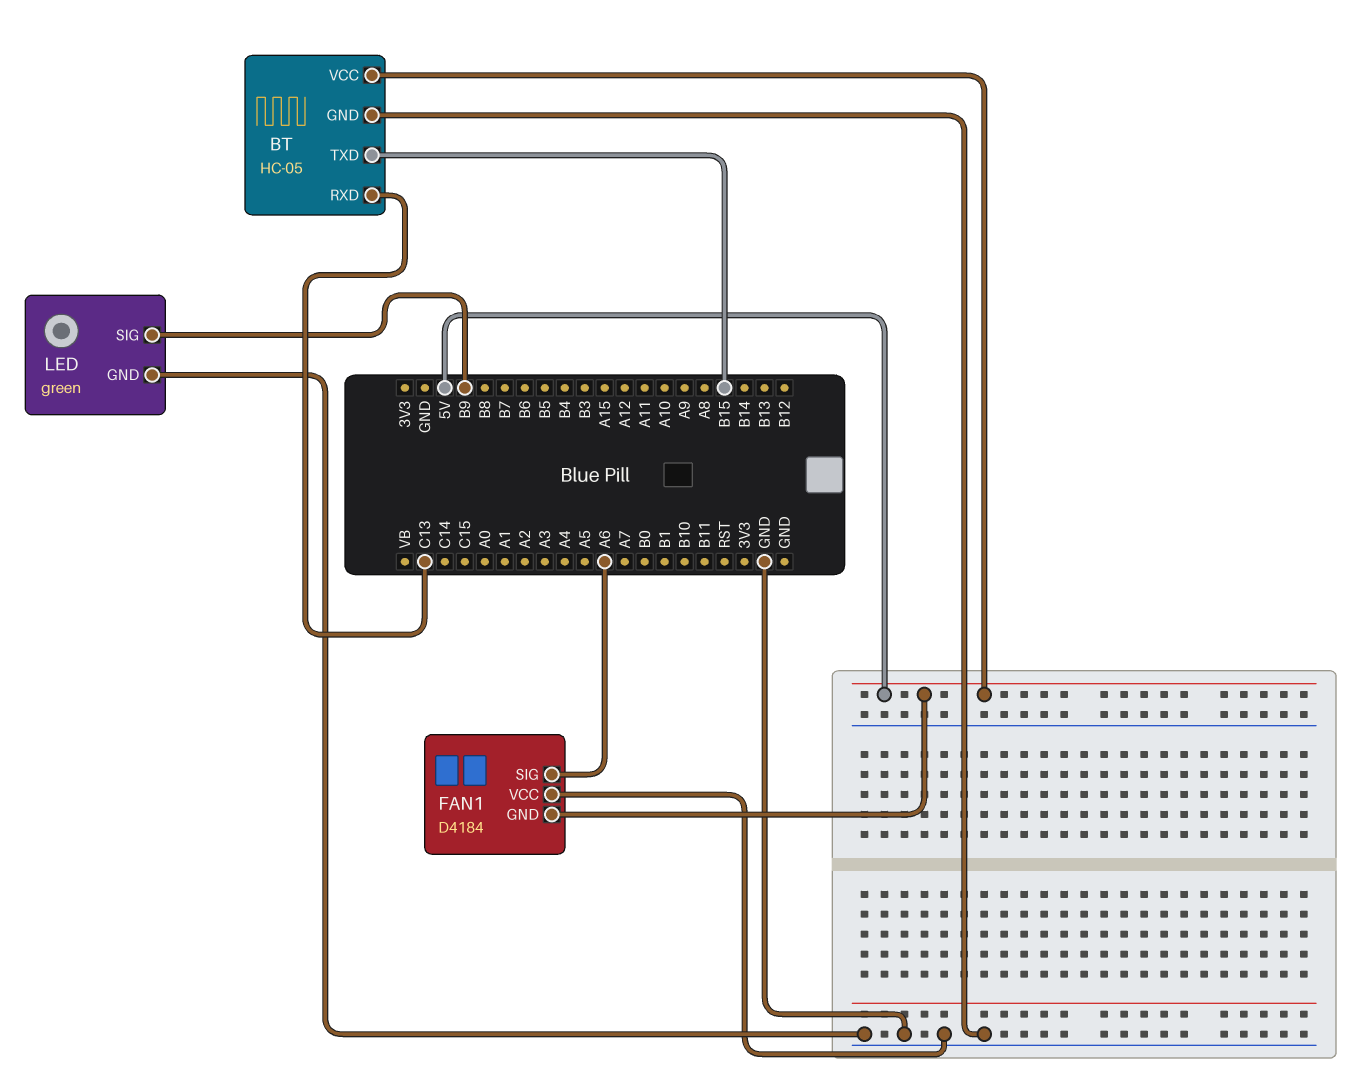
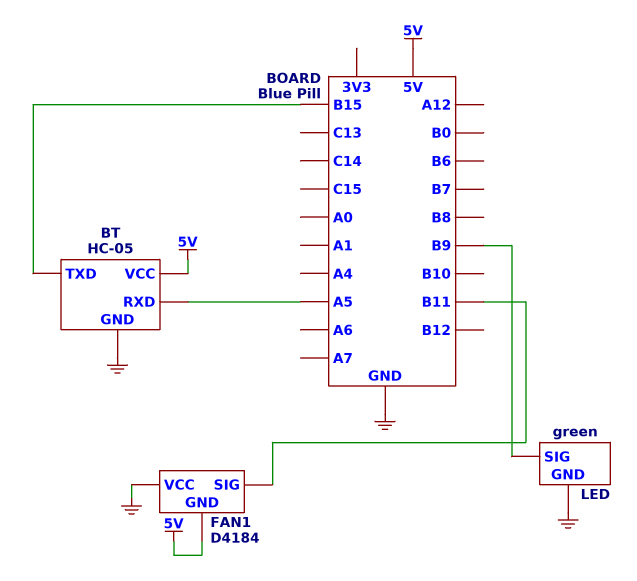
BT pin RXD: C13 -> A5
FAN1 pin SIG: A6 -> B11

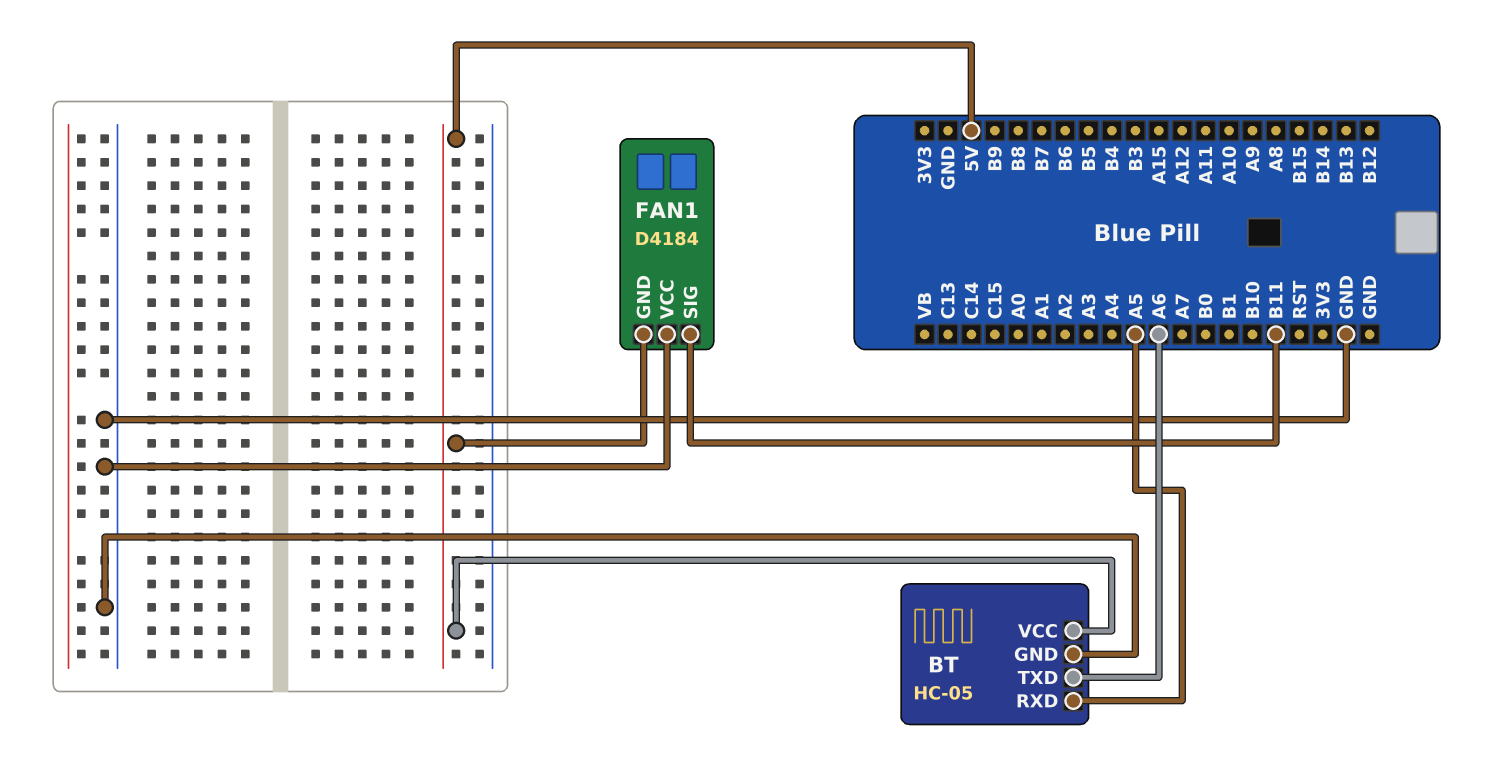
BT pin TXD: B15 -> A6
LED: green -> none
LED pin GND: GND -> none
LED pin SIG: B9 -> none

